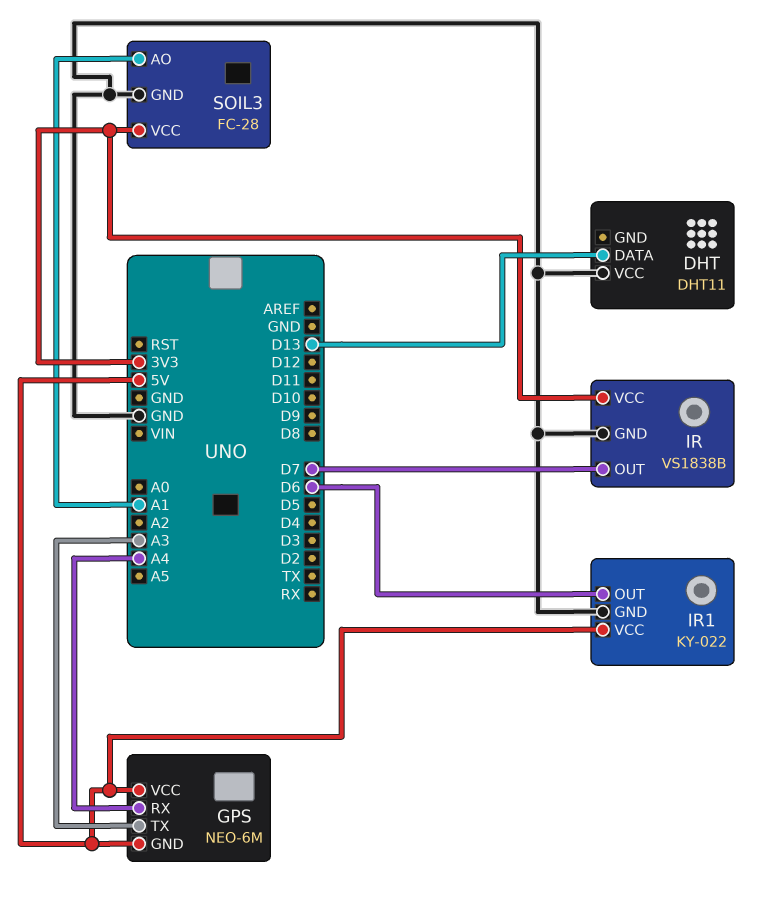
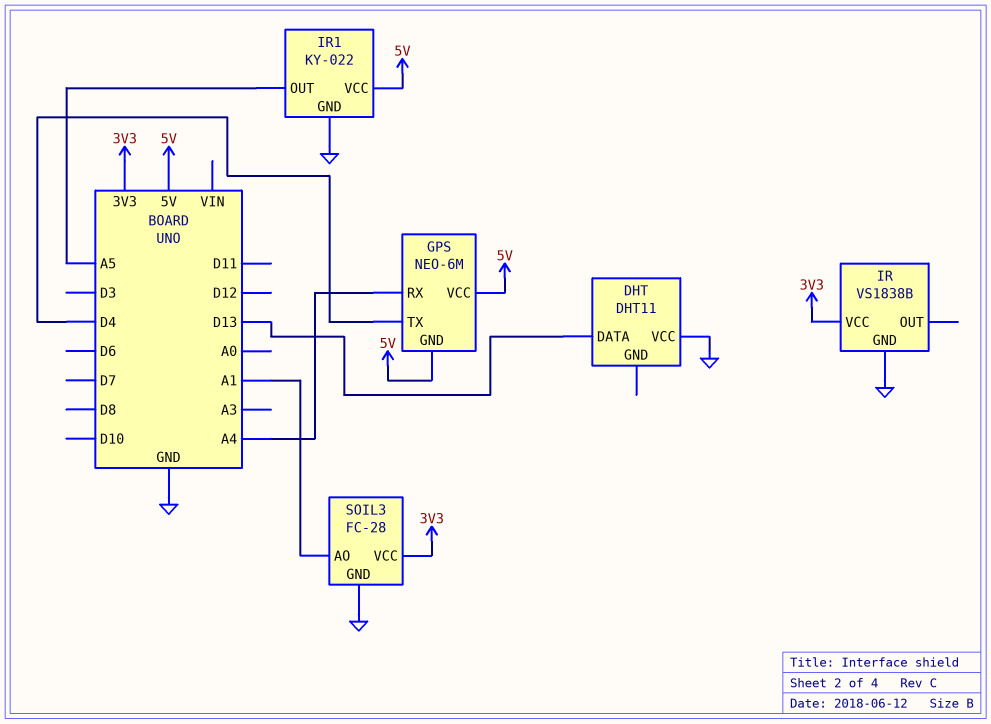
GPS pin TX: A3 -> D4
IR pin OUT: D7 -> none
IR1 pin OUT: D6 -> A5

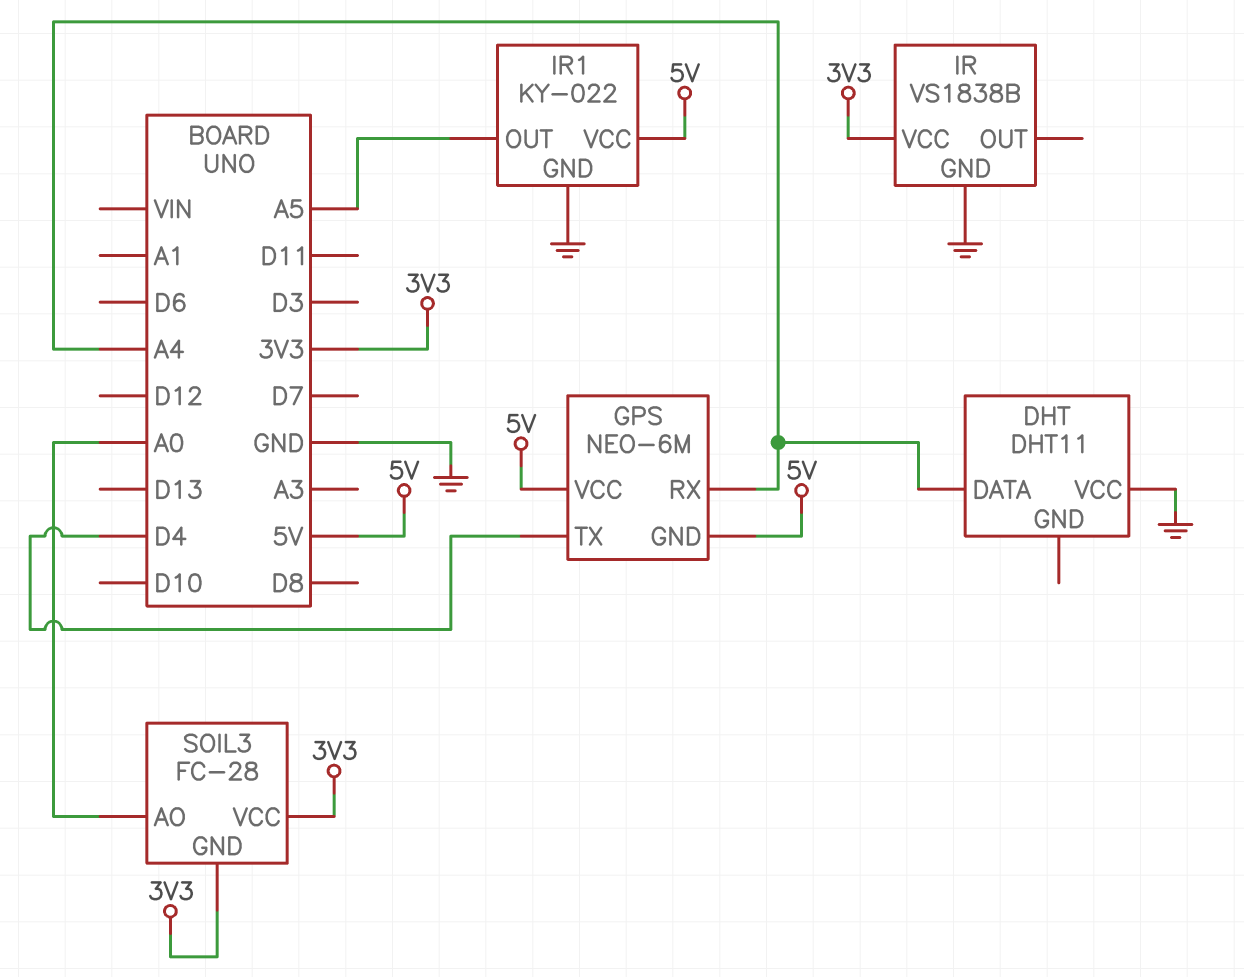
DHT pin DATA: D13 -> A4
SOIL3 pin AO: A1 -> A0
SOIL3 pin GND: GND -> 3V3

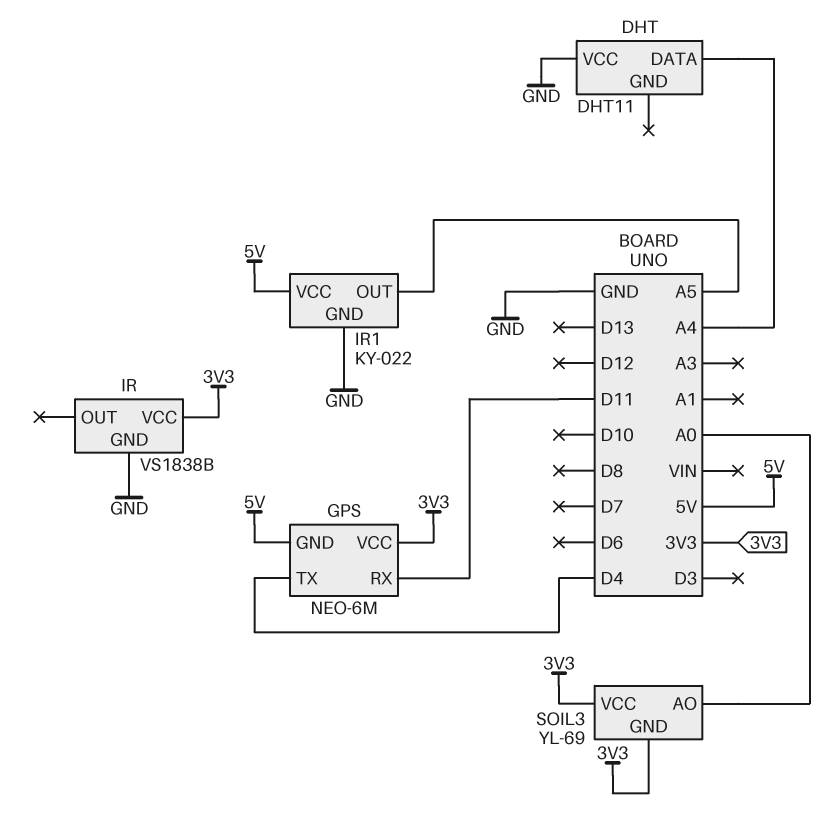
GPS pin RX: A4 -> D11
GPS pin VCC: 5V -> 3V3
SOIL3: FC-28 -> YL-69

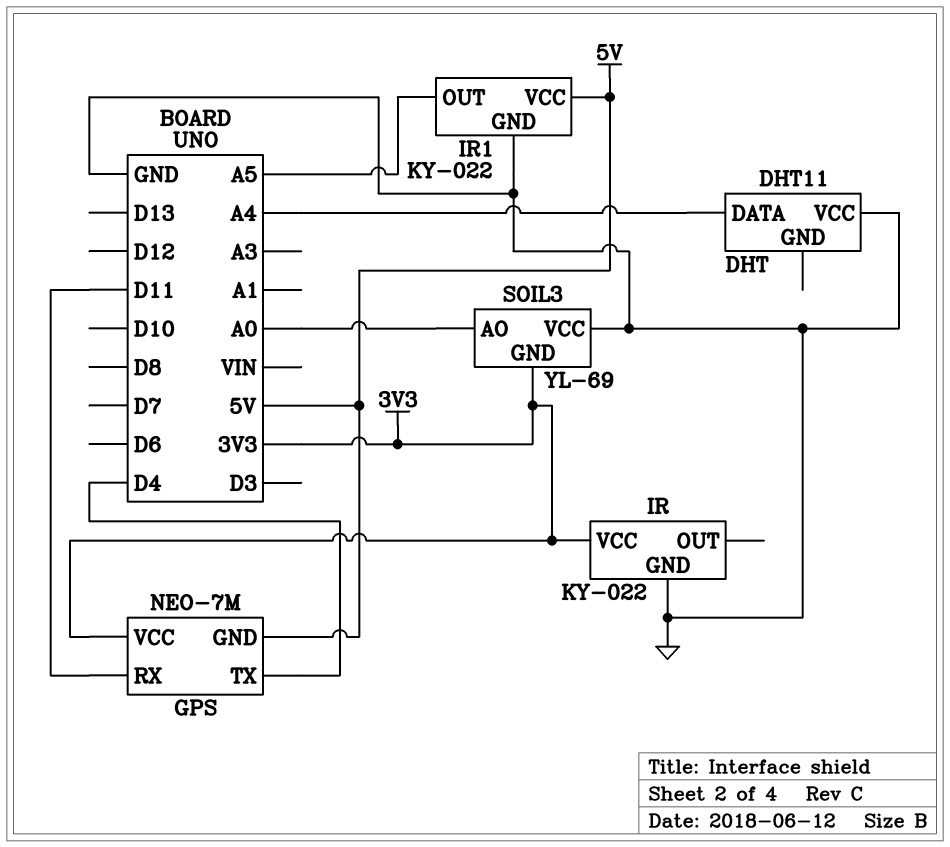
GPS: NEO-6M -> NEO-7M
IR: VS1838B -> KY-022
SOIL3 pin VCC: 3V3 -> GND

